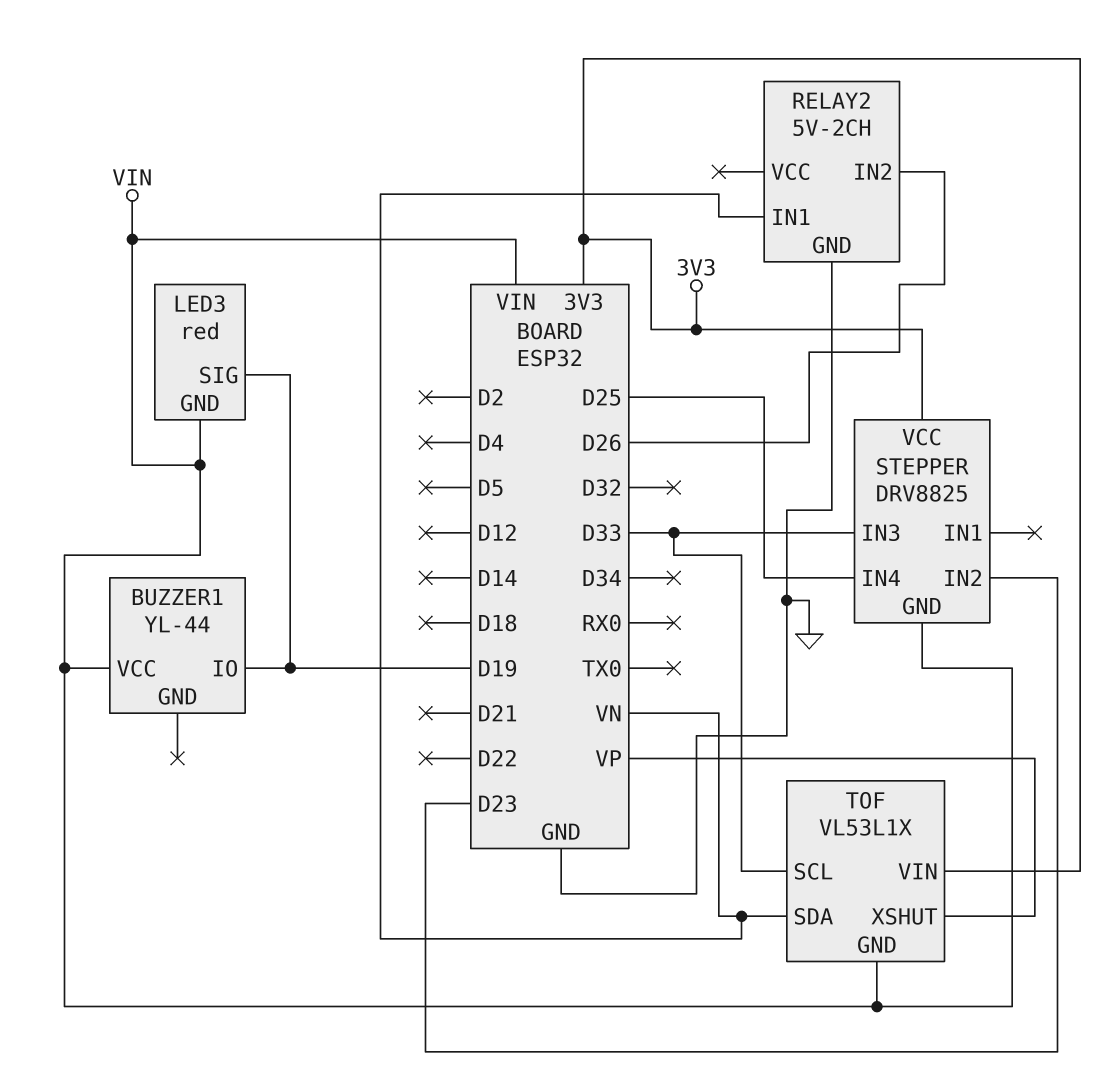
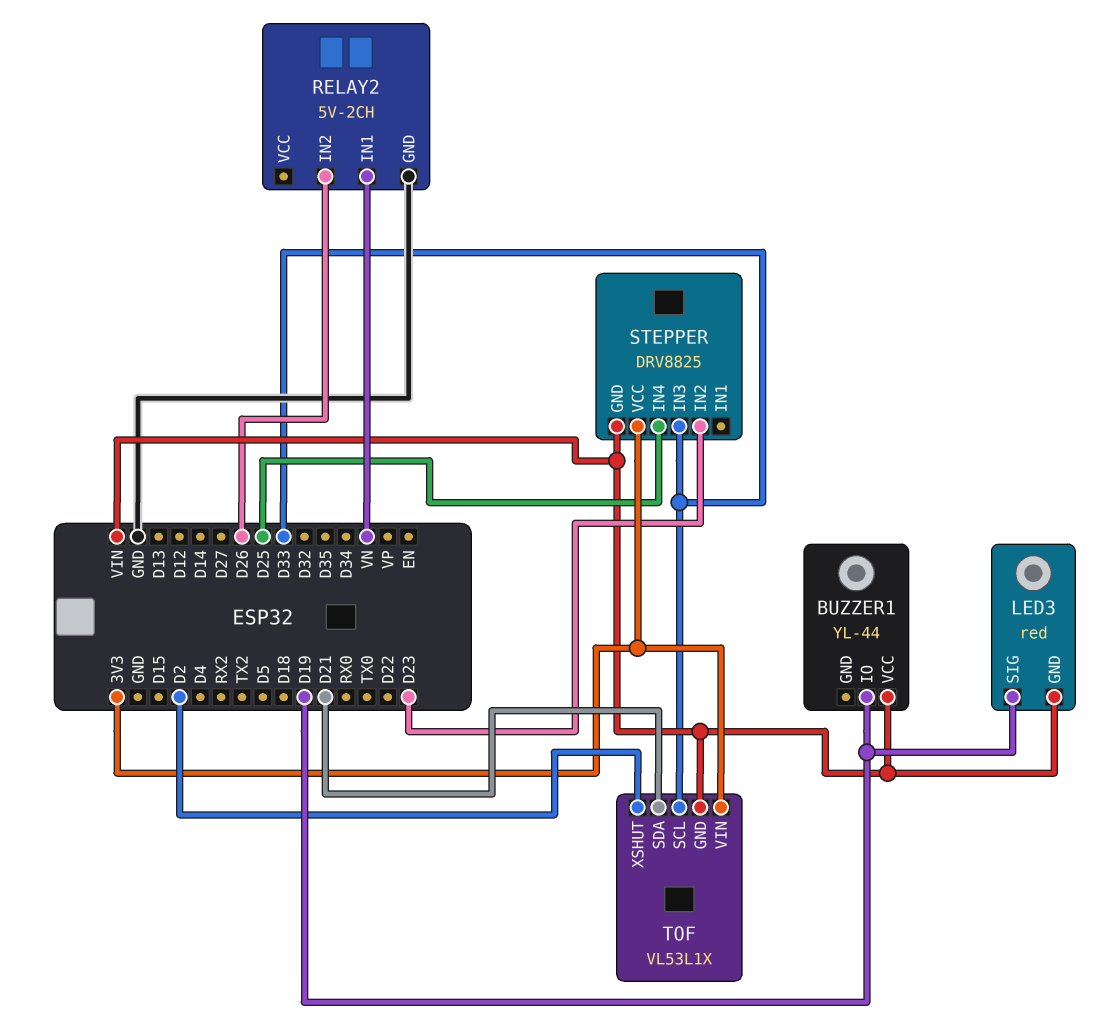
TOF pin SDA: VN -> D21
TOF pin XSHUT: VP -> D2

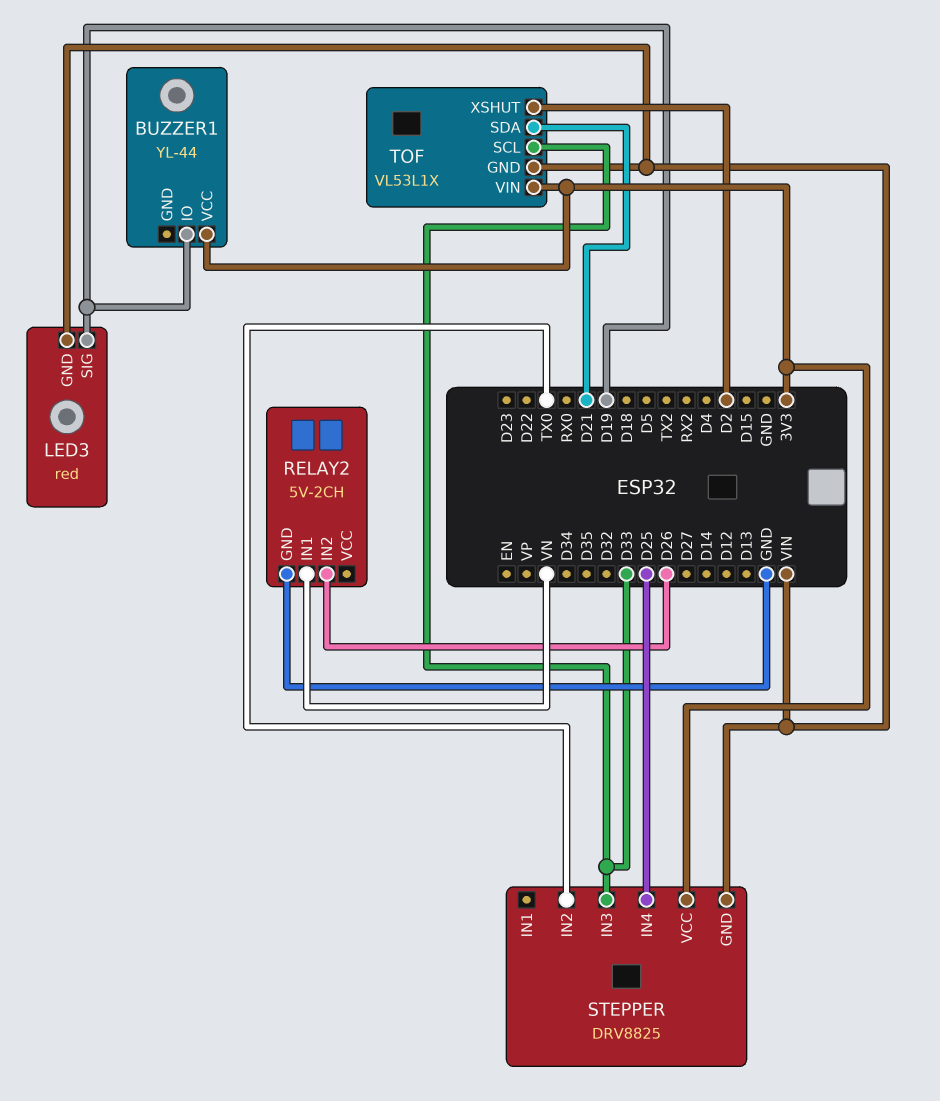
BUZZER1 pin VCC: VIN -> 3V3
STEPPER pin IN2: D23 -> TX0

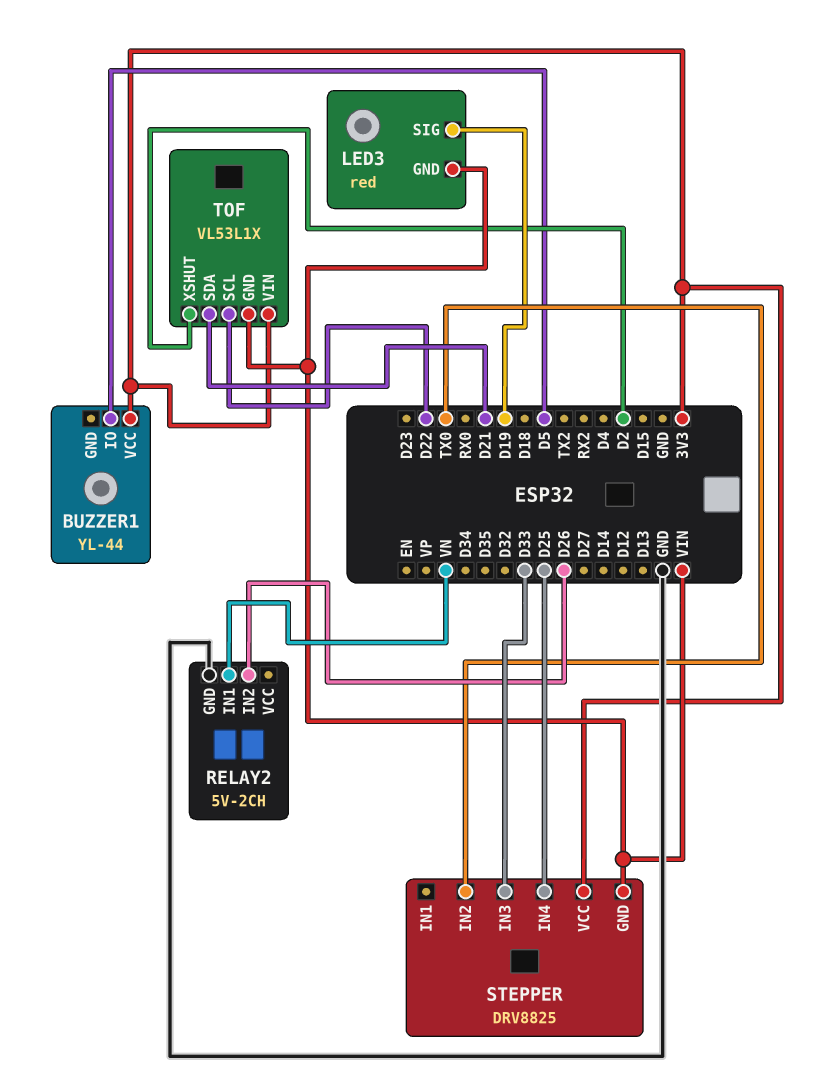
BUZZER1 pin IO: D19 -> D5
TOF pin SCL: D33 -> D22

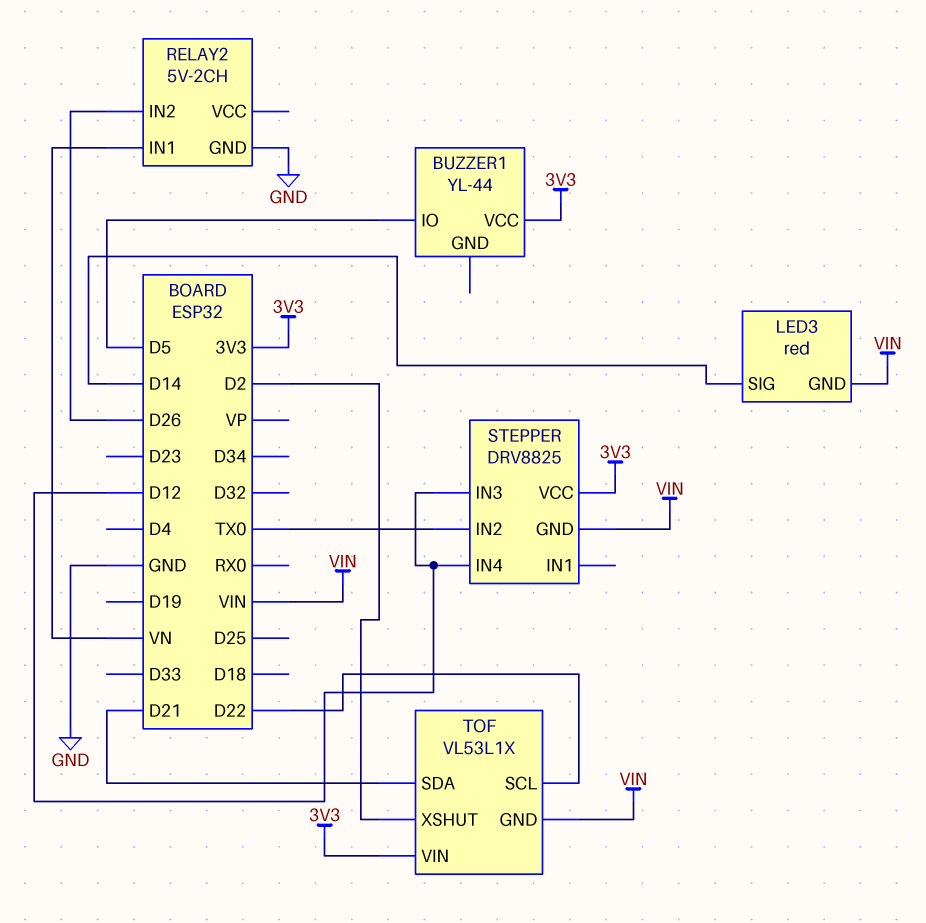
LED3 pin SIG: D19 -> D14
STEPPER pin IN3: D33 -> D12
STEPPER pin IN4: D25 -> D12

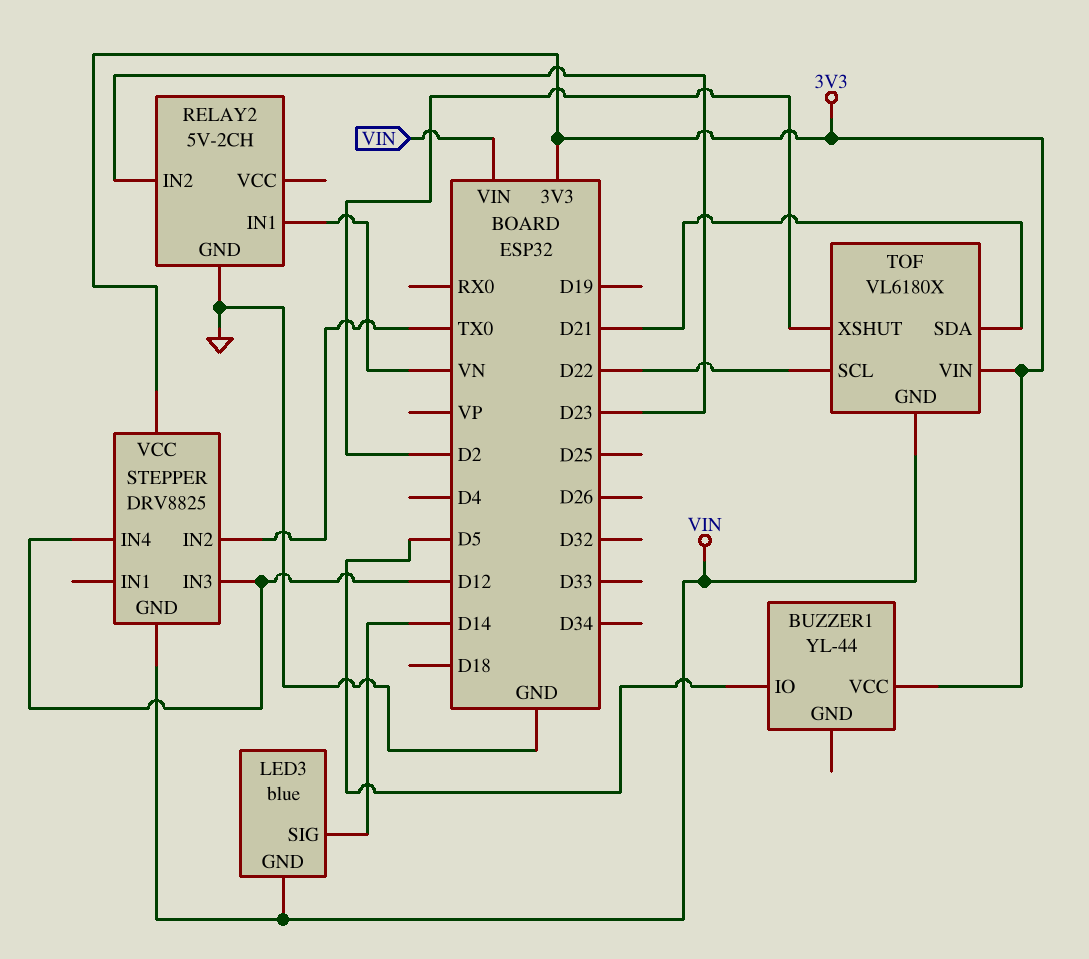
LED3: red -> blue
RELAY2 pin IN2: D26 -> D23
TOF: VL53L1X -> VL6180X

